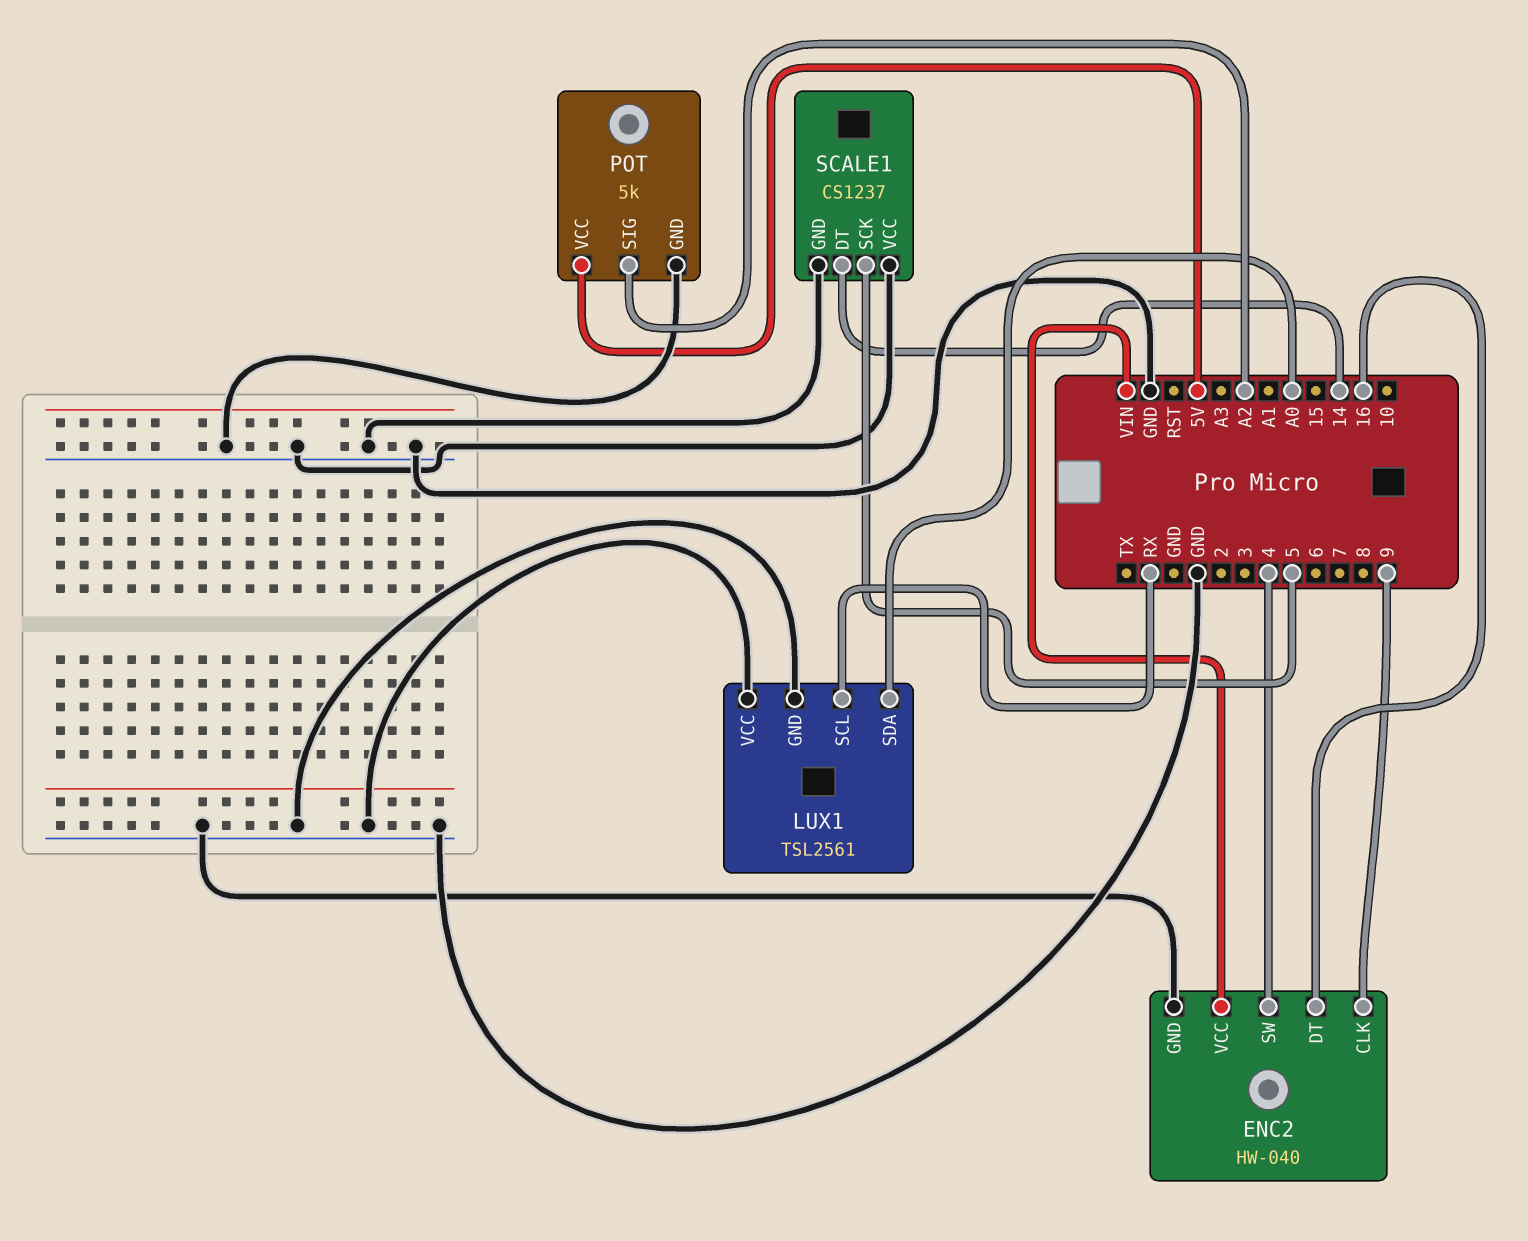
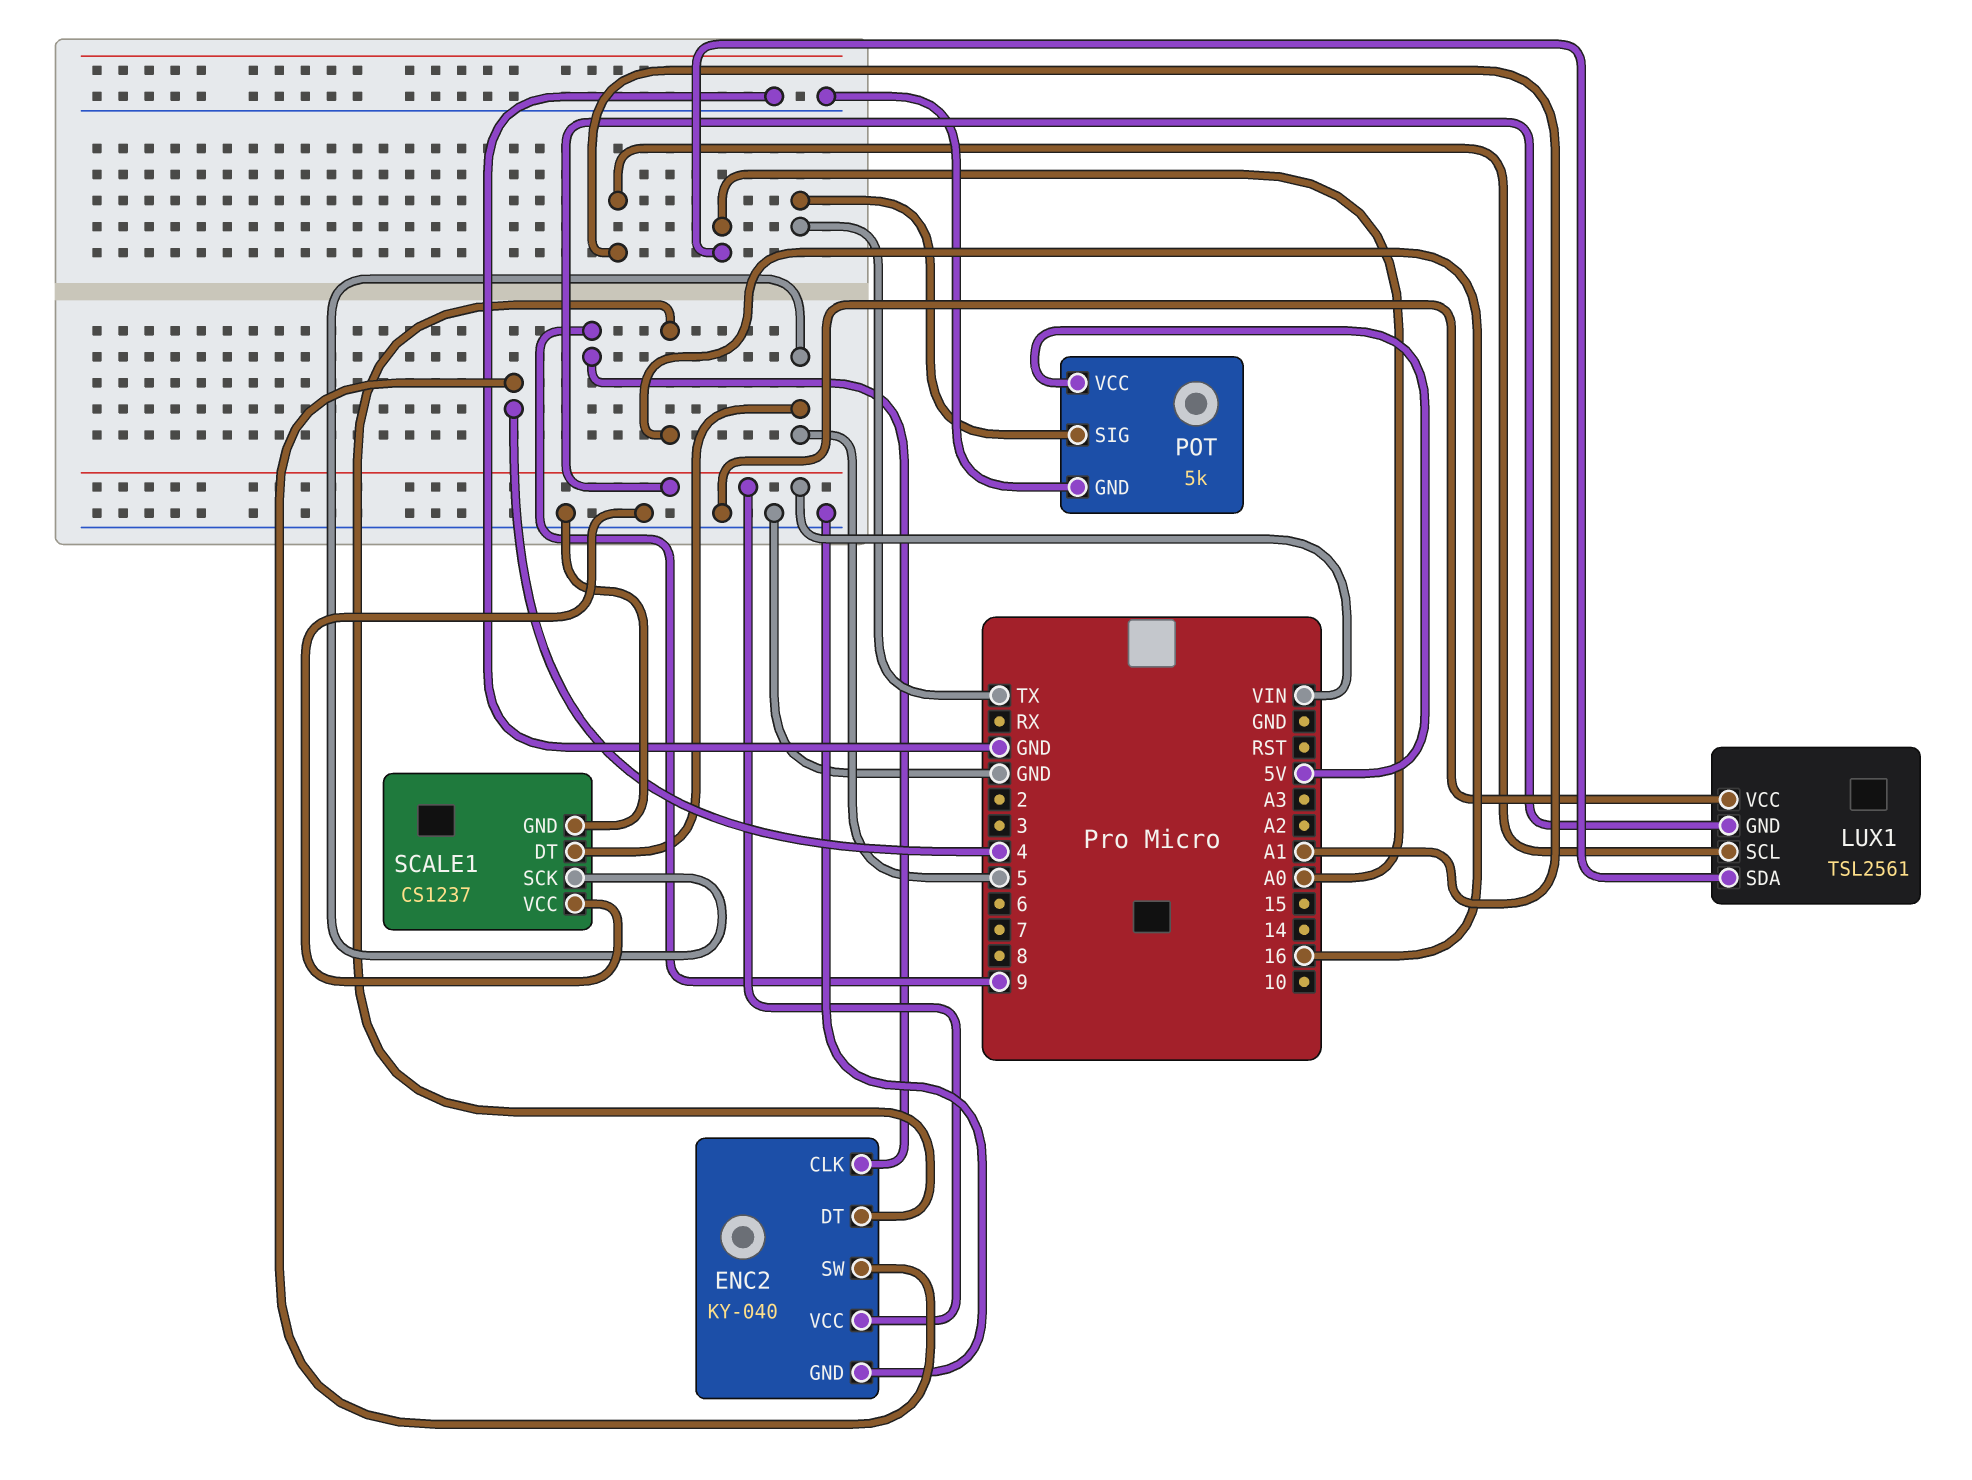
ENC2: HW-040 -> KY-040
LUX1 pin GND: GND -> VIN
LUX1 pin SCL: RX -> A1
POT pin SIG: A2 -> TX
SCALE1 pin DT: 14 -> 5

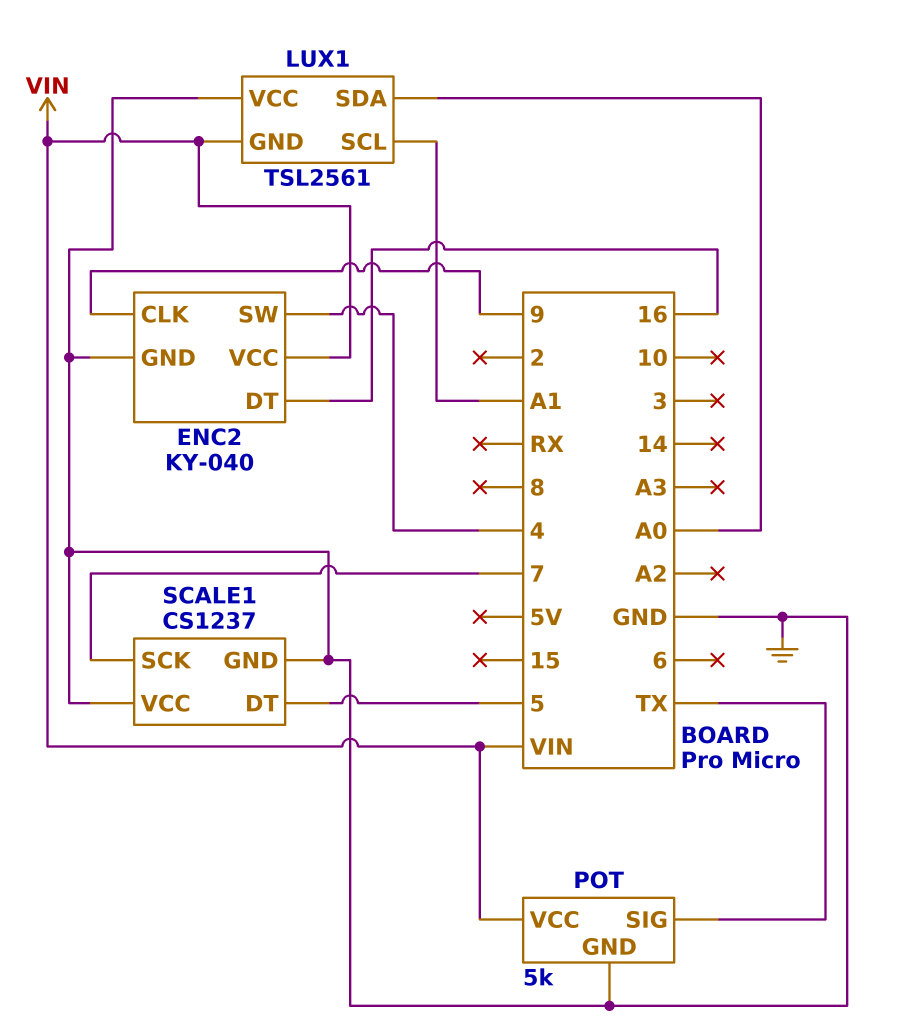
POT pin VCC: 5V -> VIN
SCALE1 pin SCK: 5 -> 7

